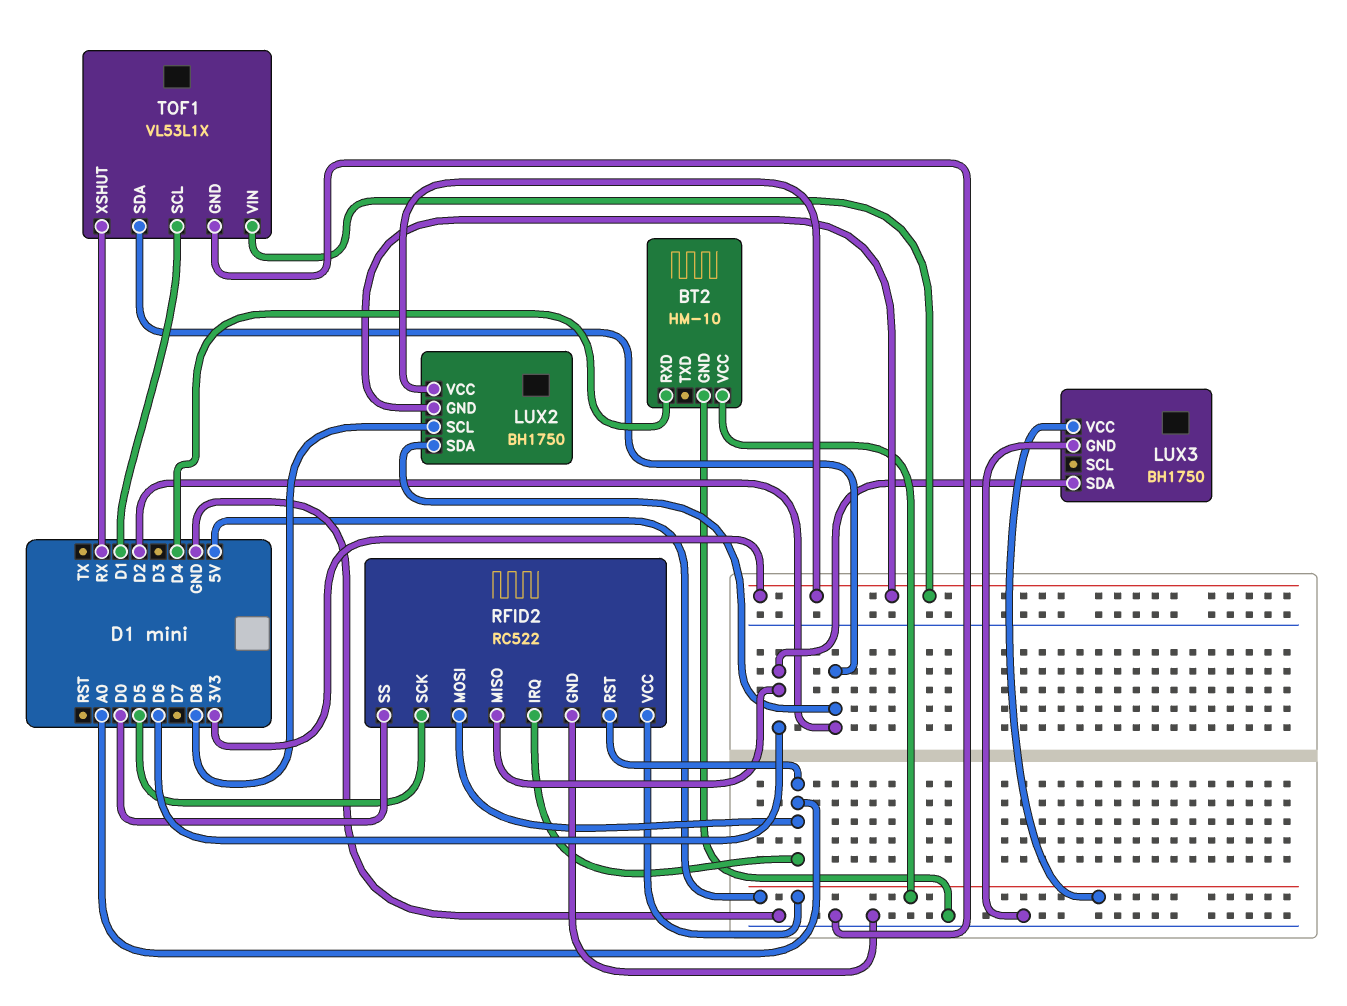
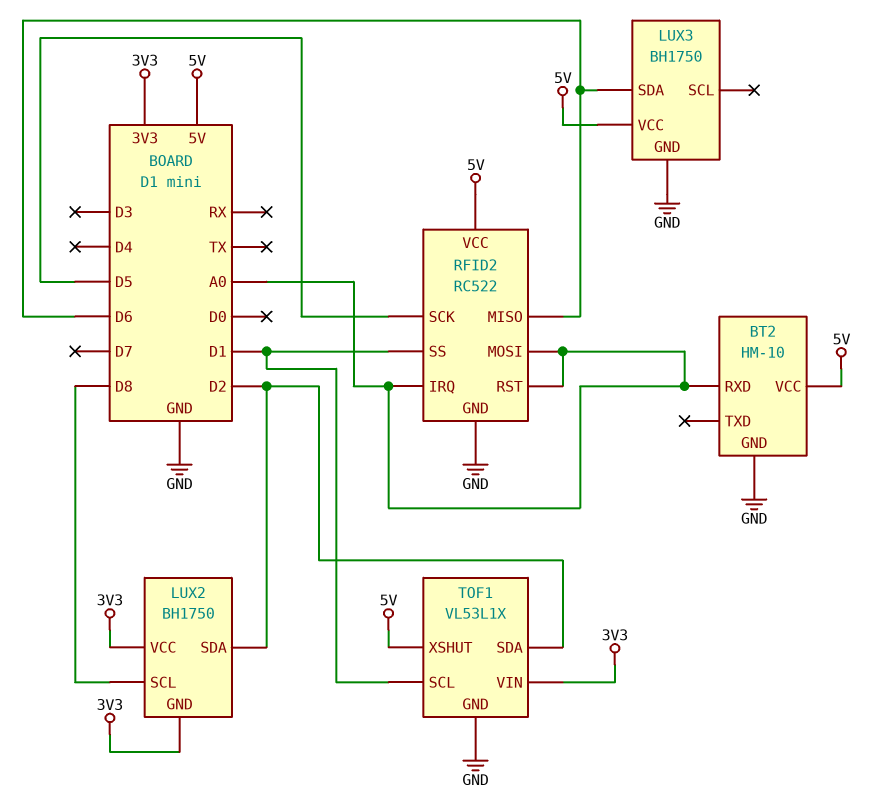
BT2 pin RXD: D4 -> A0
RFID2 pin SS: D0 -> D1
TOF1 pin XSHUT: RX -> 5V

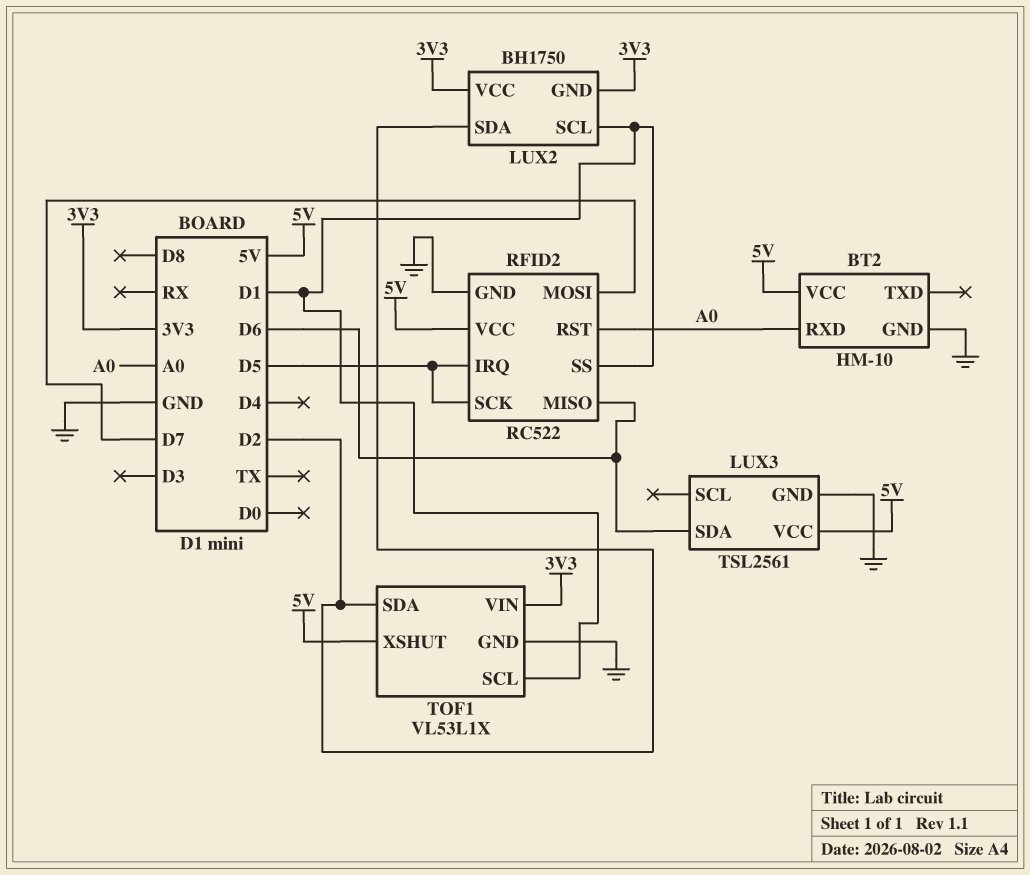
LUX2 pin SCL: D8 -> D1
LUX3: BH1750 -> TSL2561
RFID2 pin IRQ: A0 -> D5
RFID2 pin MOSI: A0 -> D7

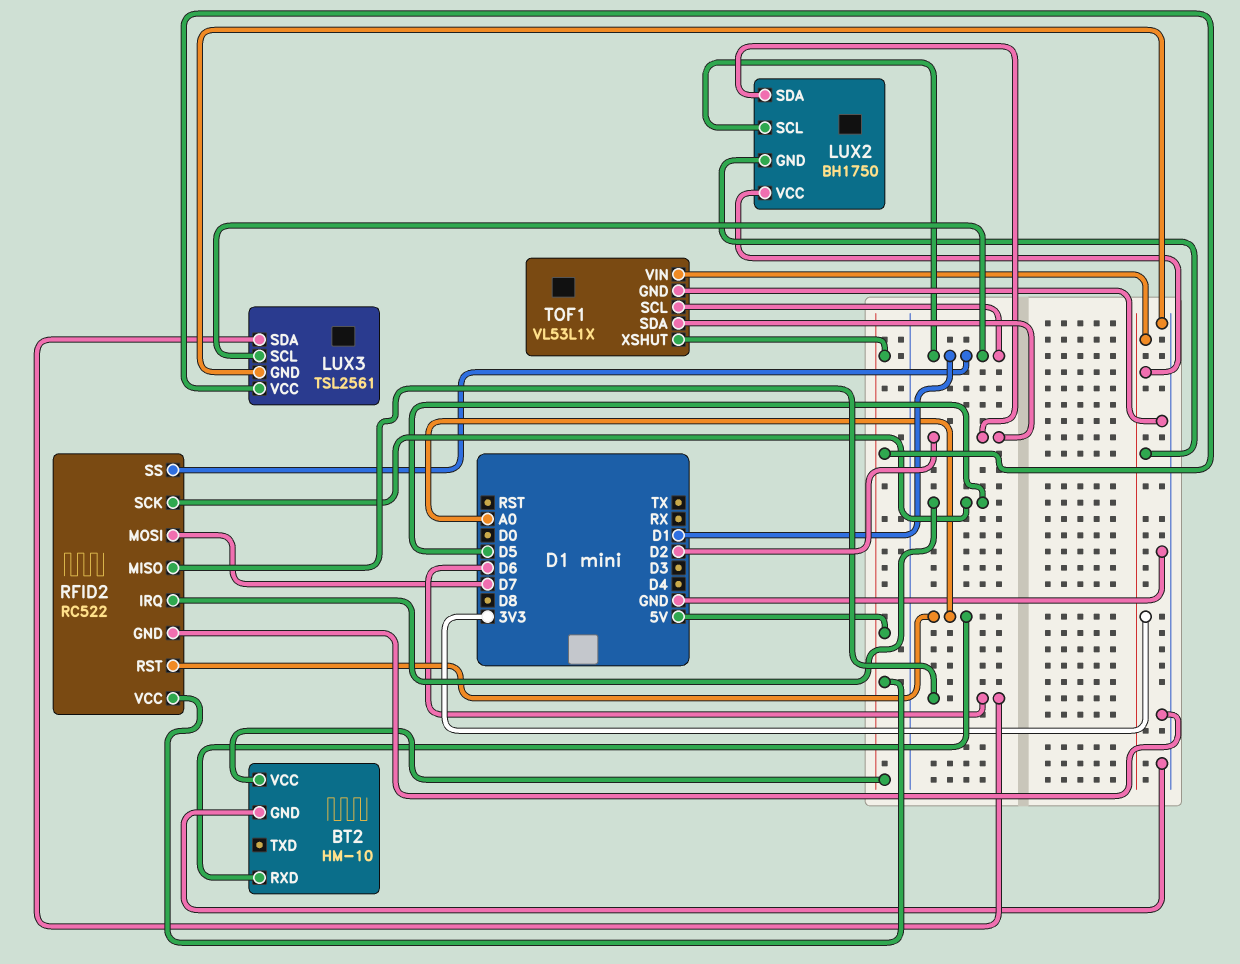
LUX3 pin SCL: none -> D1

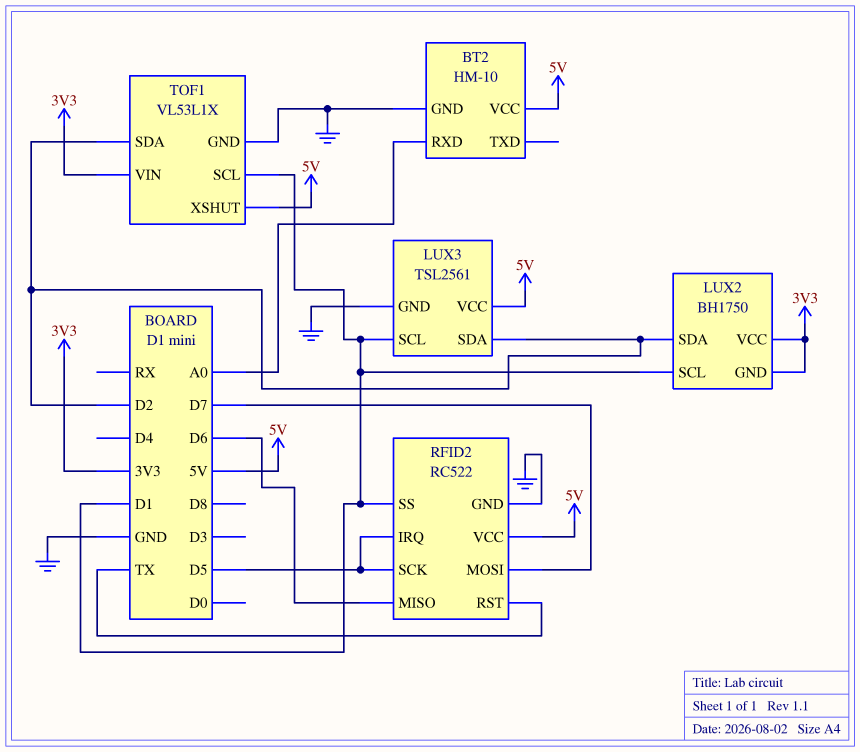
LUX3 pin SDA: D6 -> D2
RFID2 pin RST: A0 -> TX

